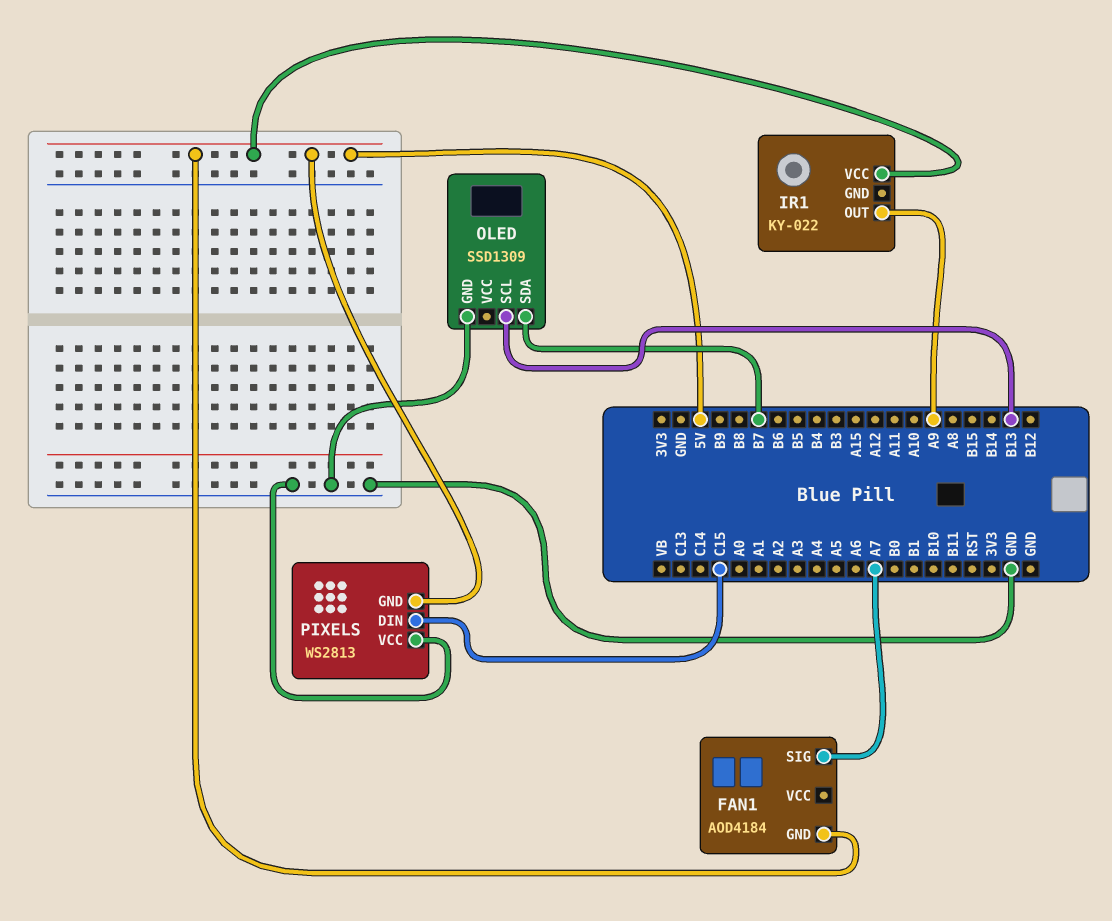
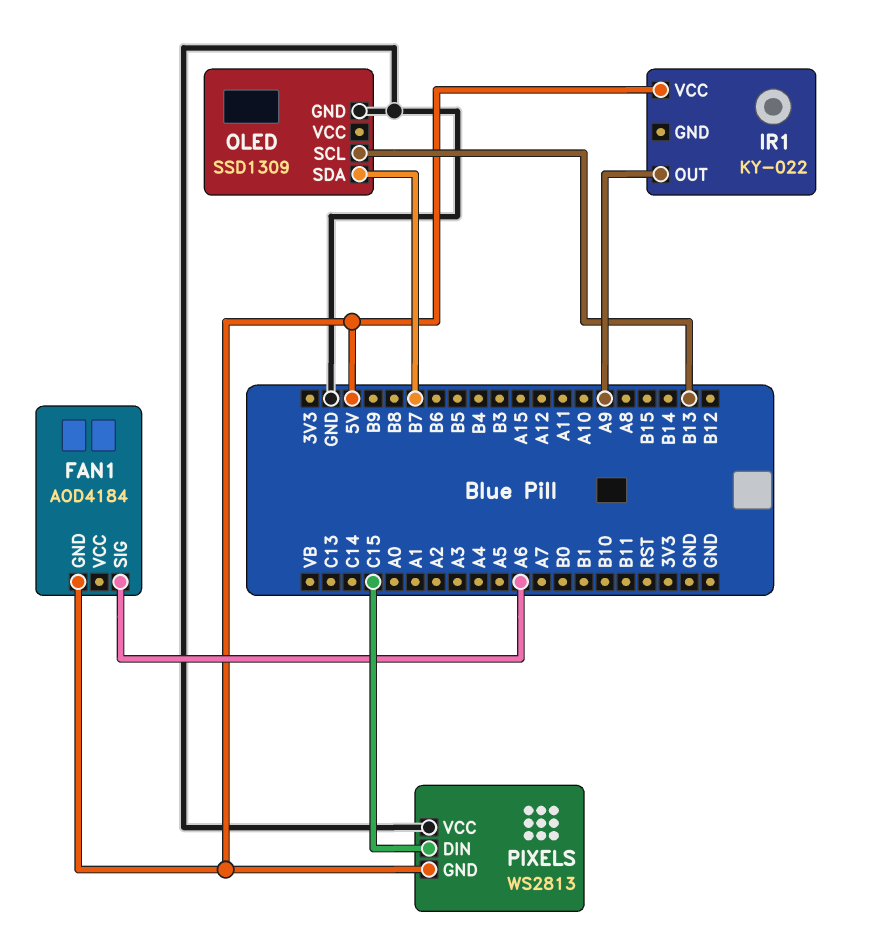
FAN1 pin SIG: A7 -> A6

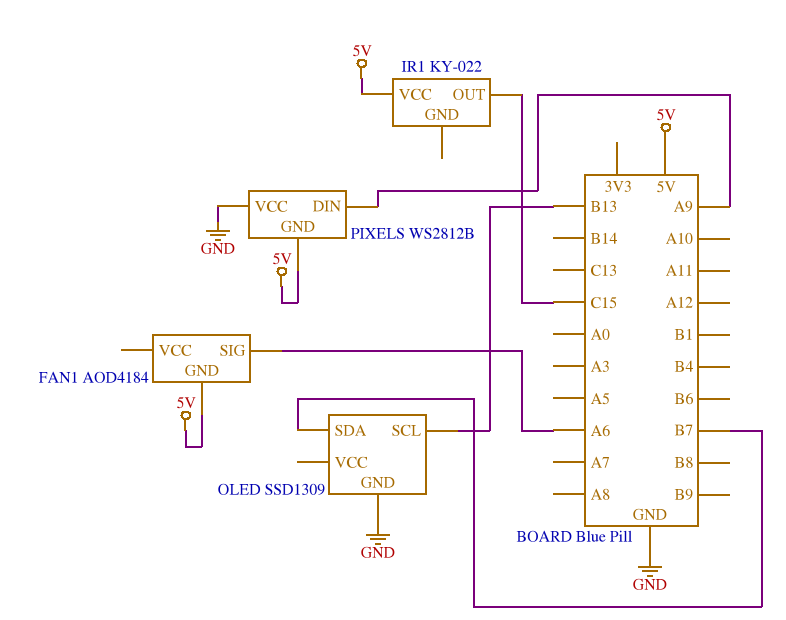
IR1 pin OUT: A9 -> C15
PIXELS: WS2813 -> WS2812B
PIXELS pin DIN: C15 -> A9

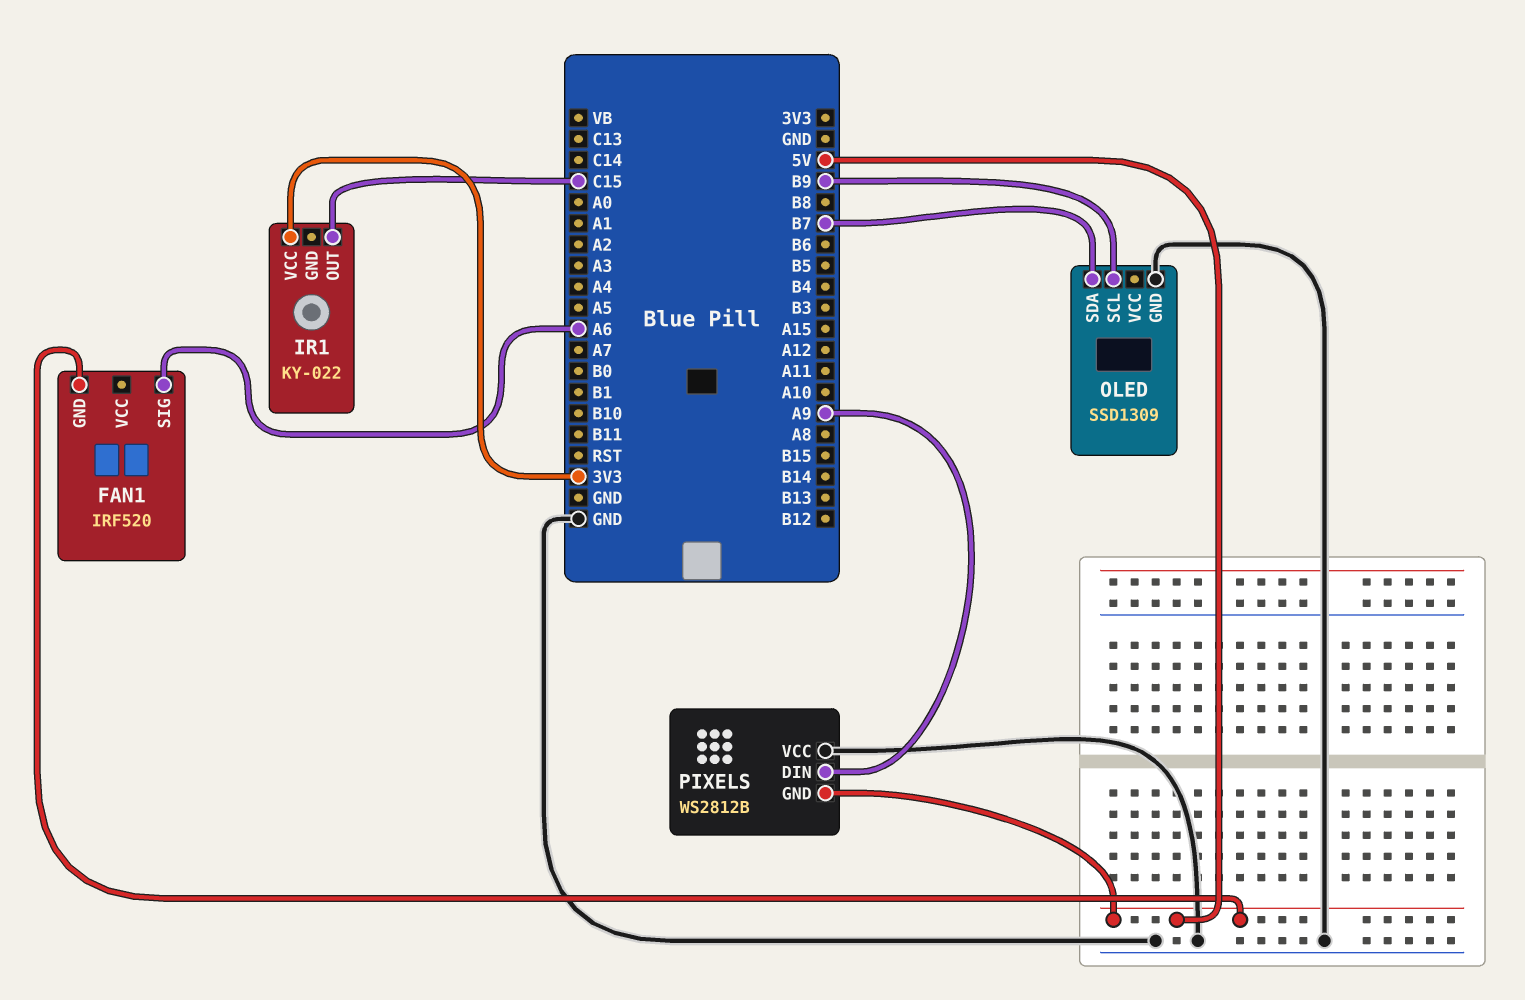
FAN1: AOD4184 -> IRF520
IR1 pin VCC: 5V -> 3V3
OLED pin SCL: B13 -> B9

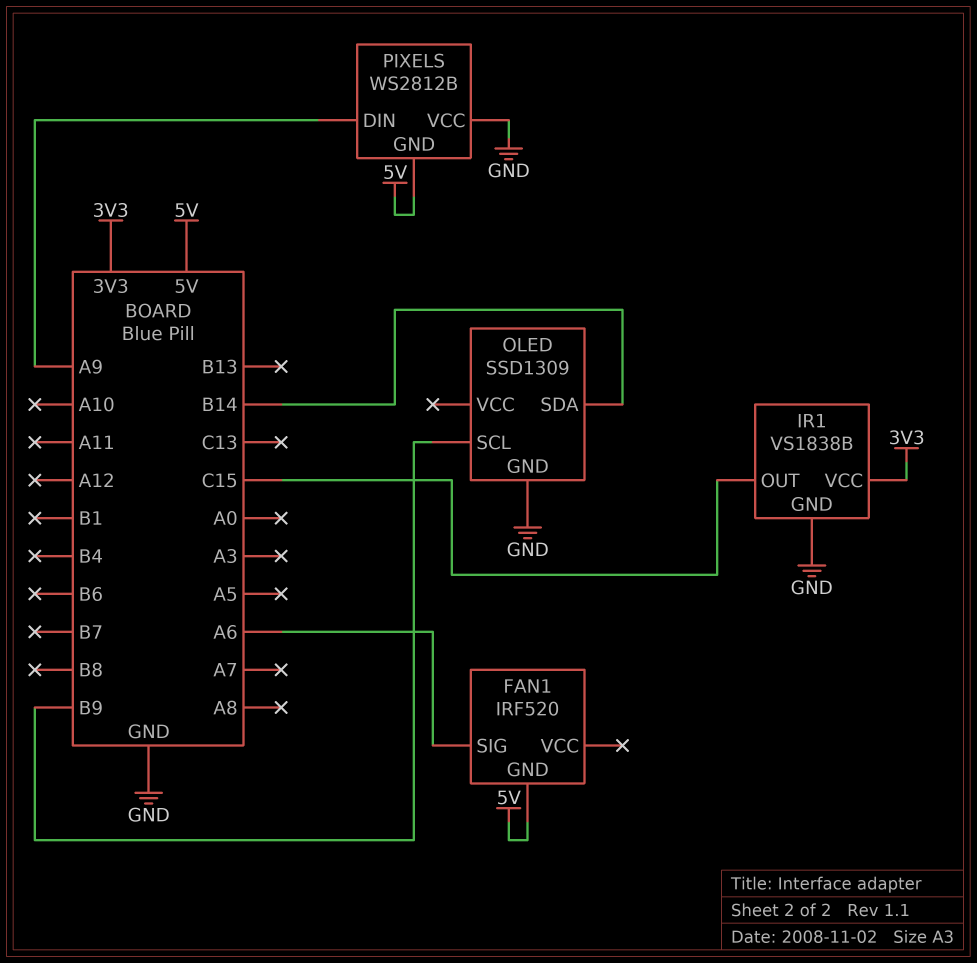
IR1: KY-022 -> VS1838B
IR1 pin GND: none -> GND
OLED pin SDA: B7 -> B14

